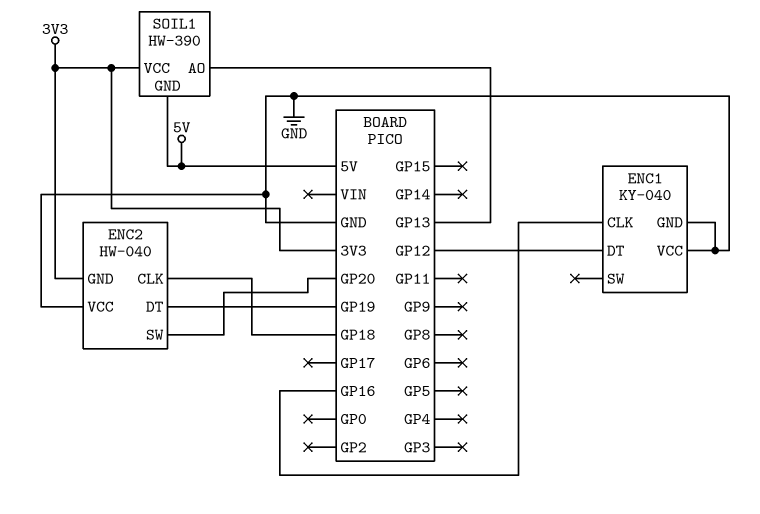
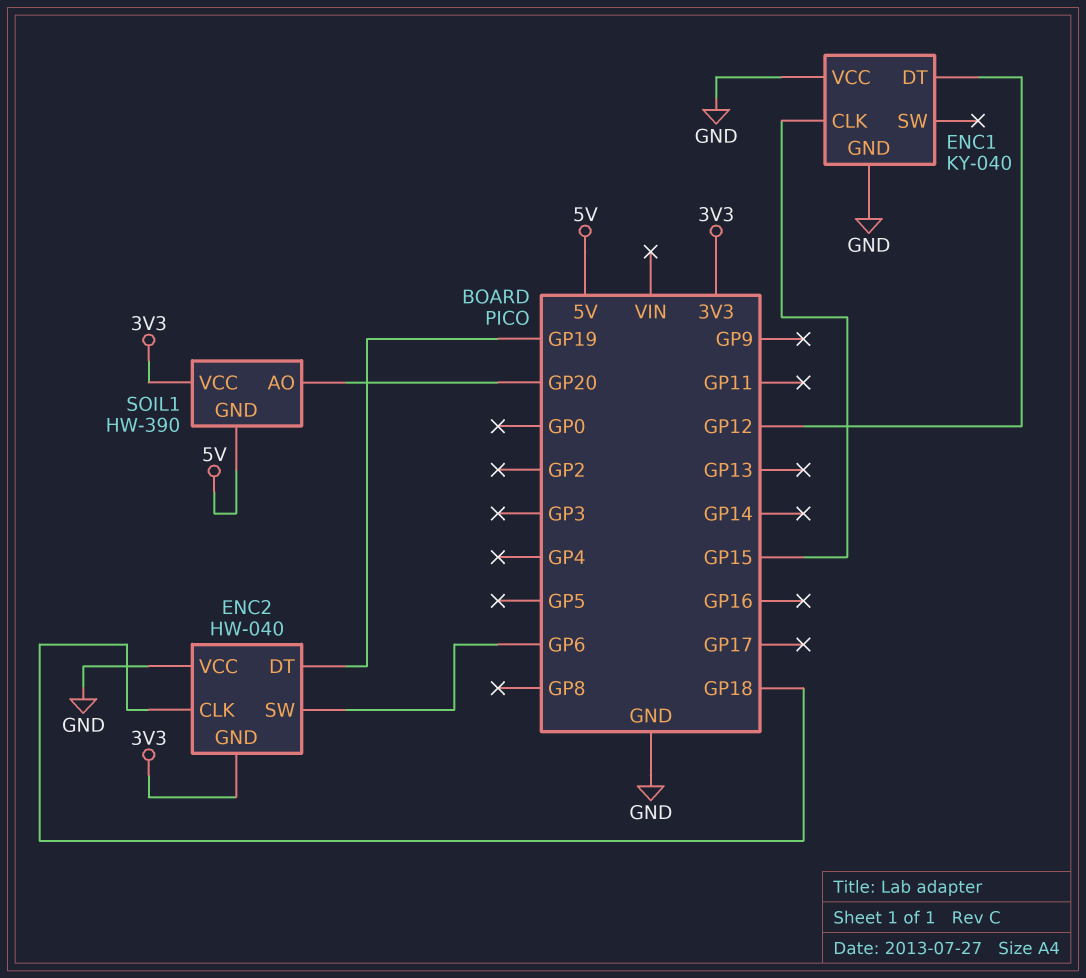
ENC1 pin CLK: GP16 -> GP15
ENC2 pin SW: GP20 -> GP6
SOIL1 pin AO: GP13 -> GP20

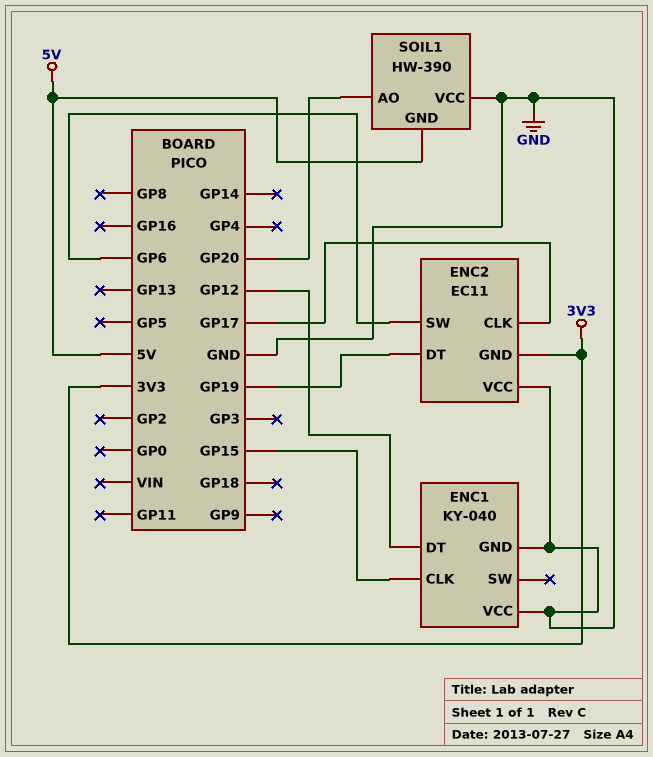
ENC2: HW-040 -> EC11
ENC2 pin CLK: GP18 -> GP17
SOIL1 pin VCC: 3V3 -> GND

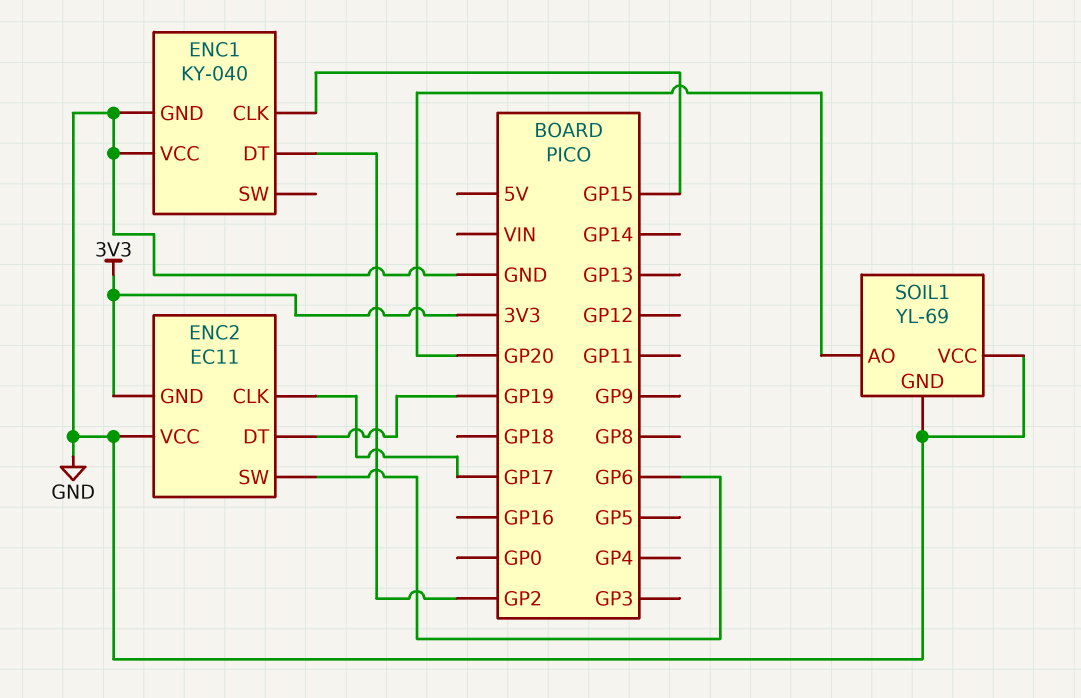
ENC1 pin DT: GP12 -> GP2
SOIL1: HW-390 -> YL-69
SOIL1 pin GND: 5V -> GND

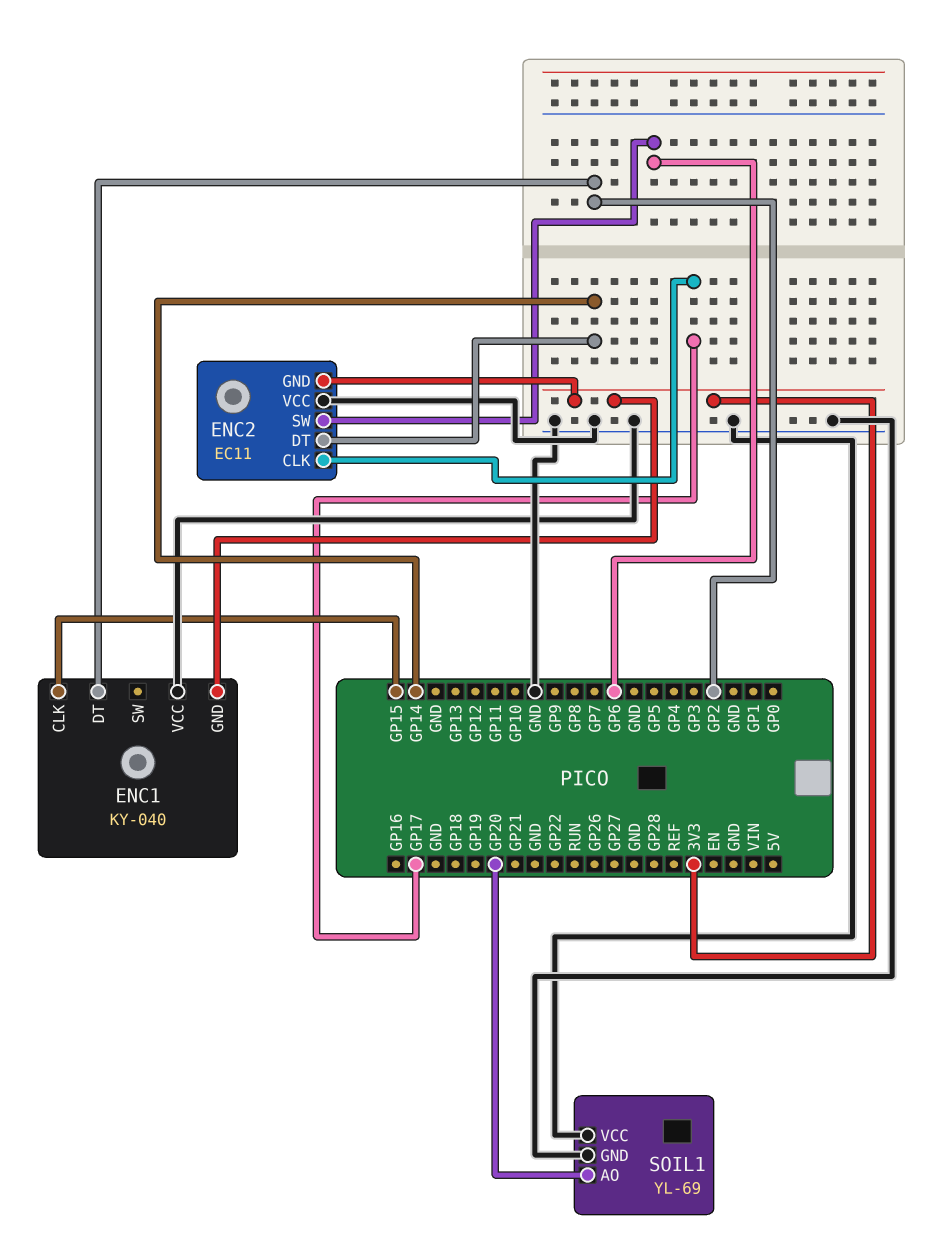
ENC1 pin GND: GND -> 3V3
ENC2 pin DT: GP19 -> GP14

